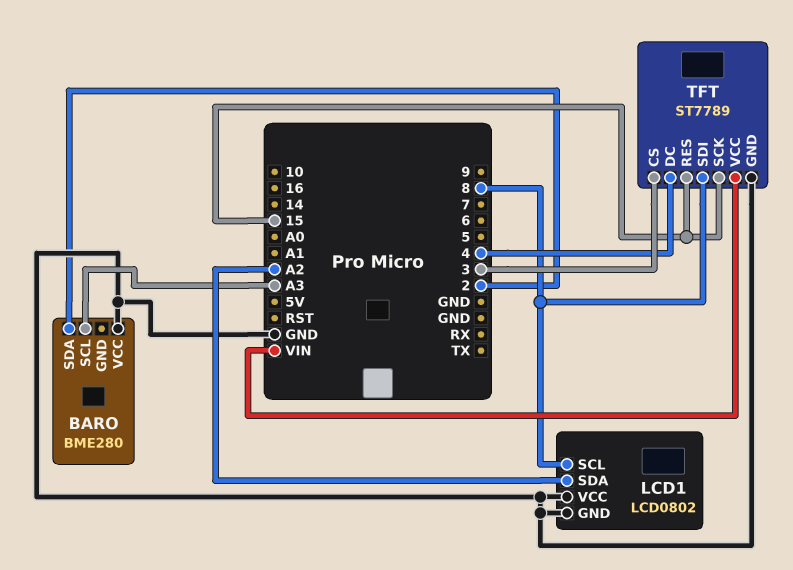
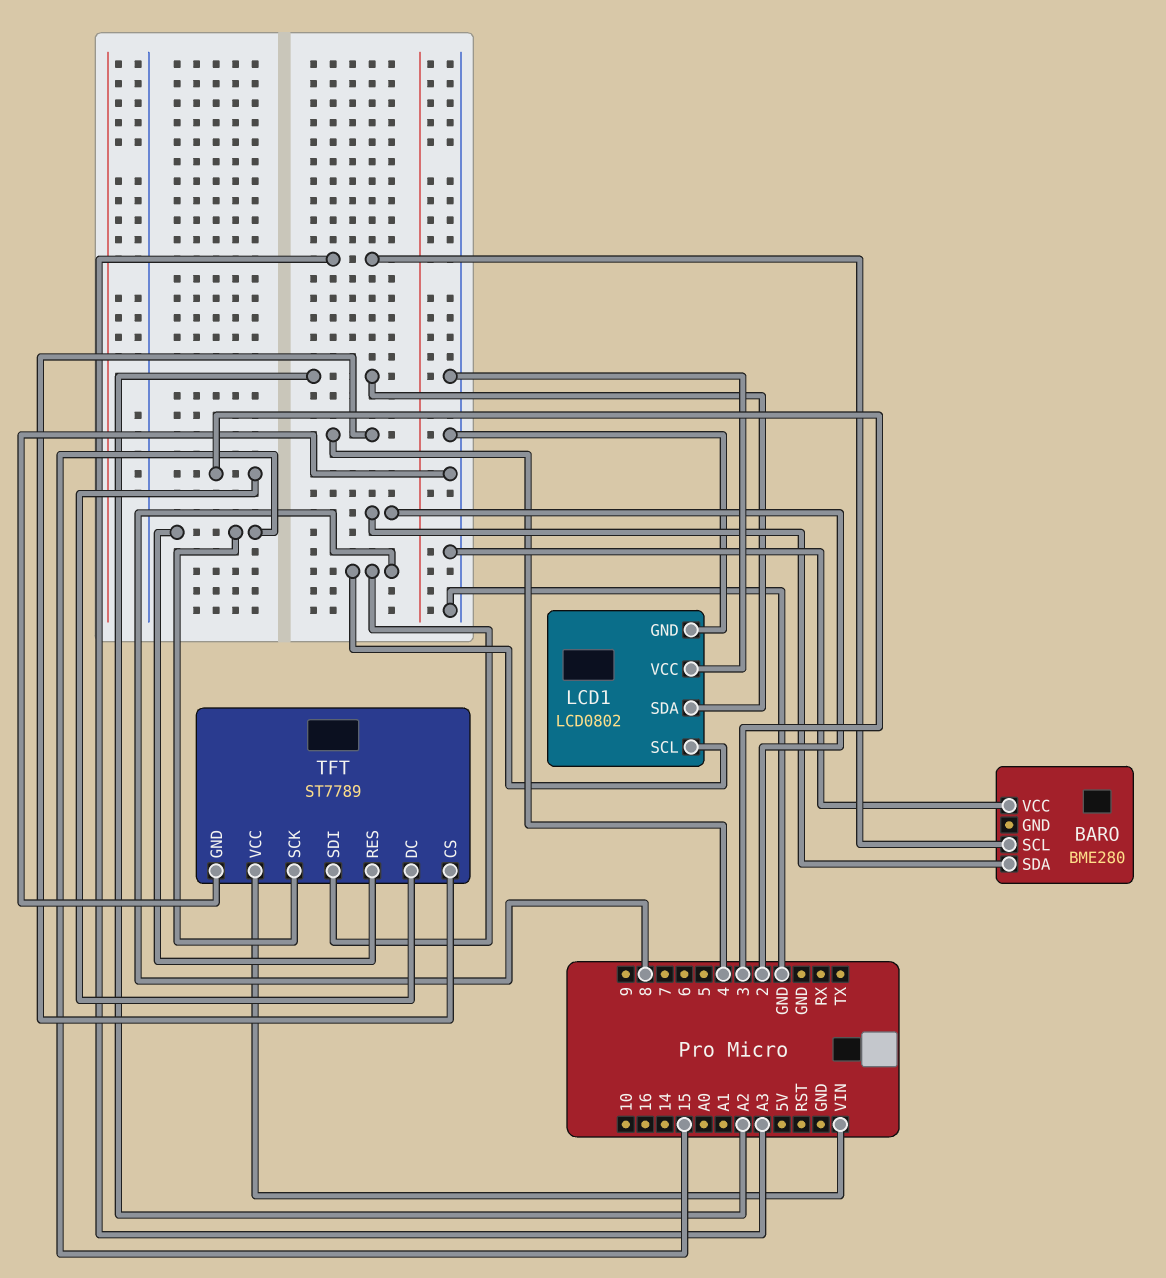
TFT pin CS: 3 -> 4
TFT pin DC: 4 -> 3

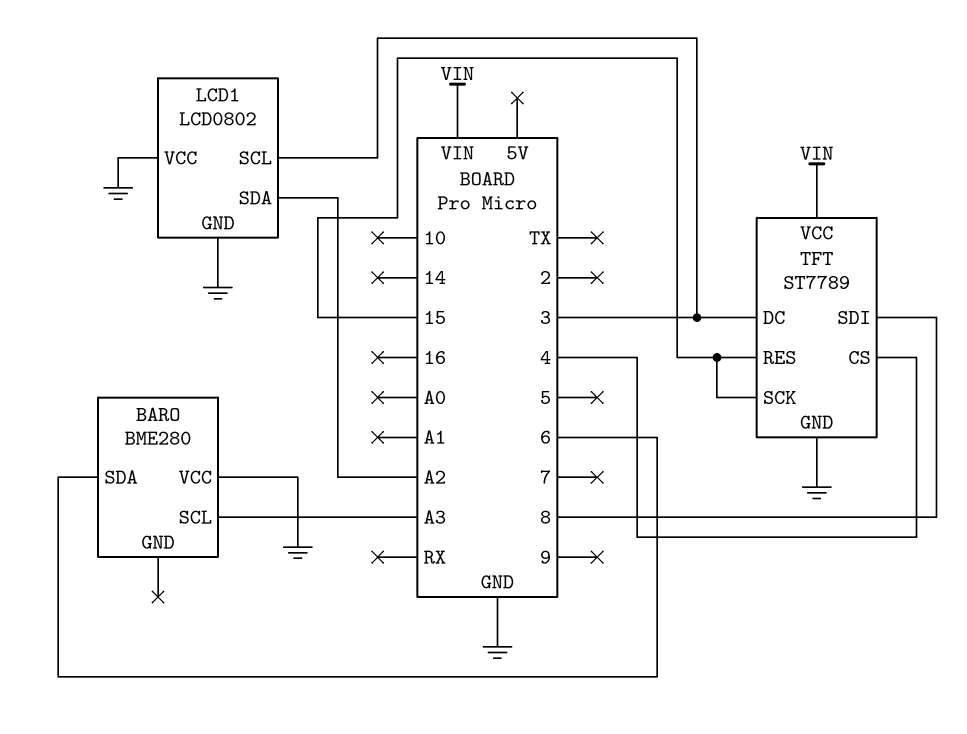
BARO pin SDA: 2 -> 6
LCD1 pin SCL: 8 -> 3

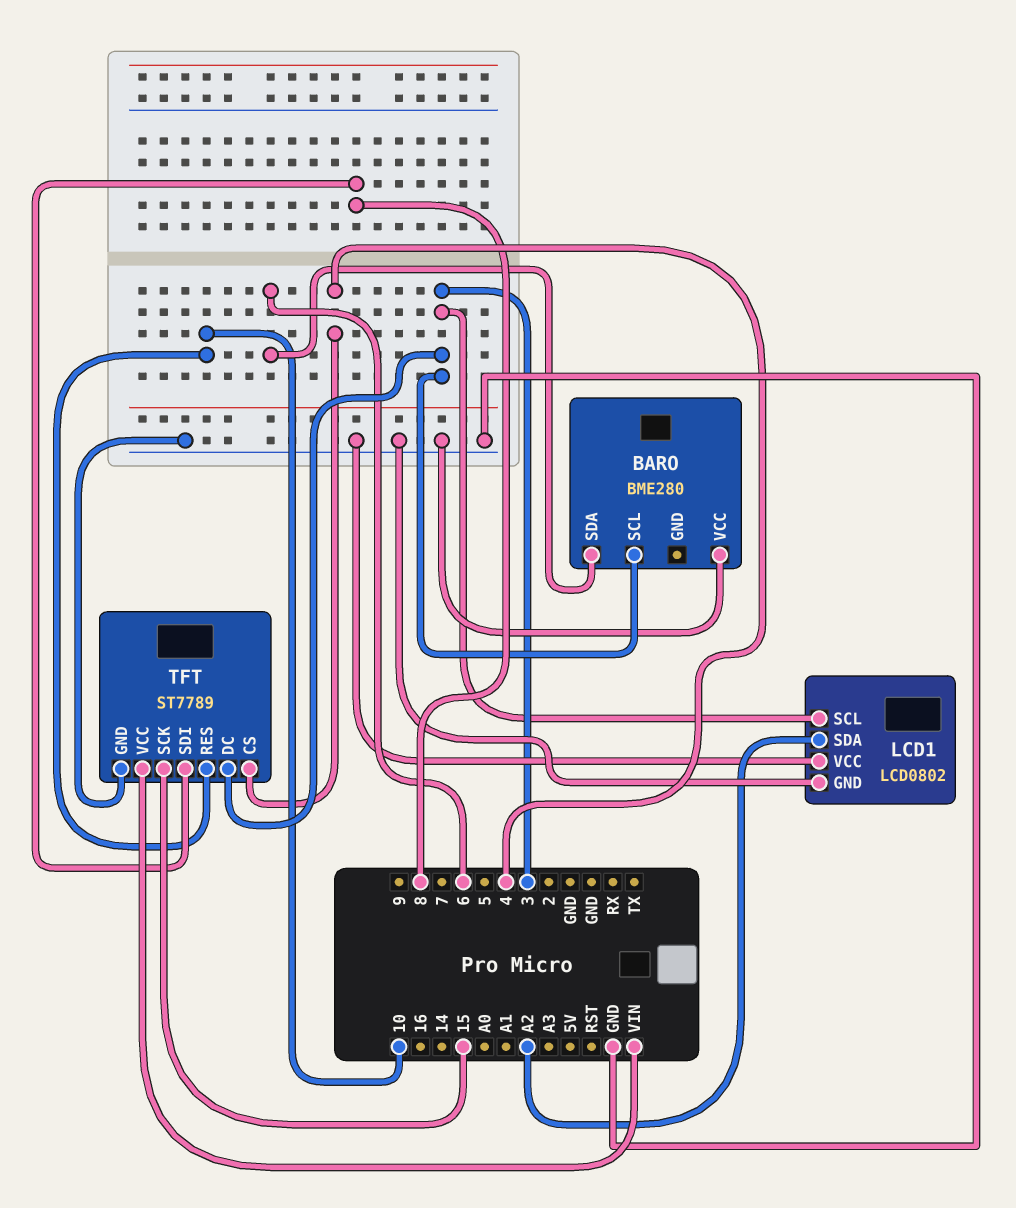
BARO pin SCL: A3 -> 3
TFT pin RES: 15 -> 10

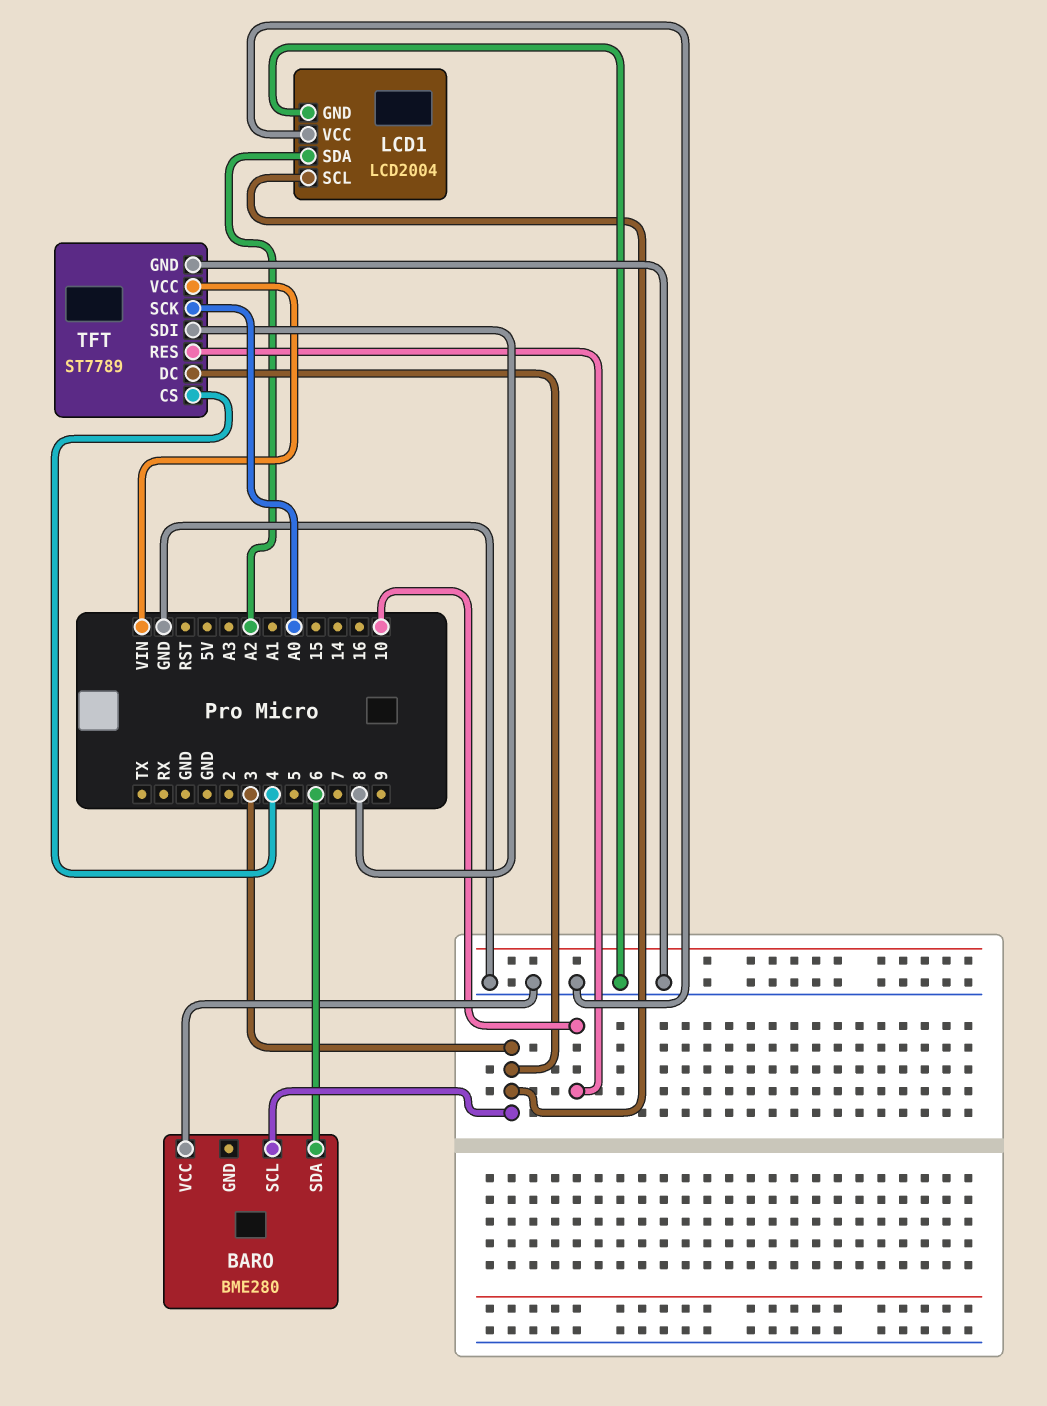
LCD1: LCD0802 -> LCD2004
TFT pin SCK: 15 -> A0

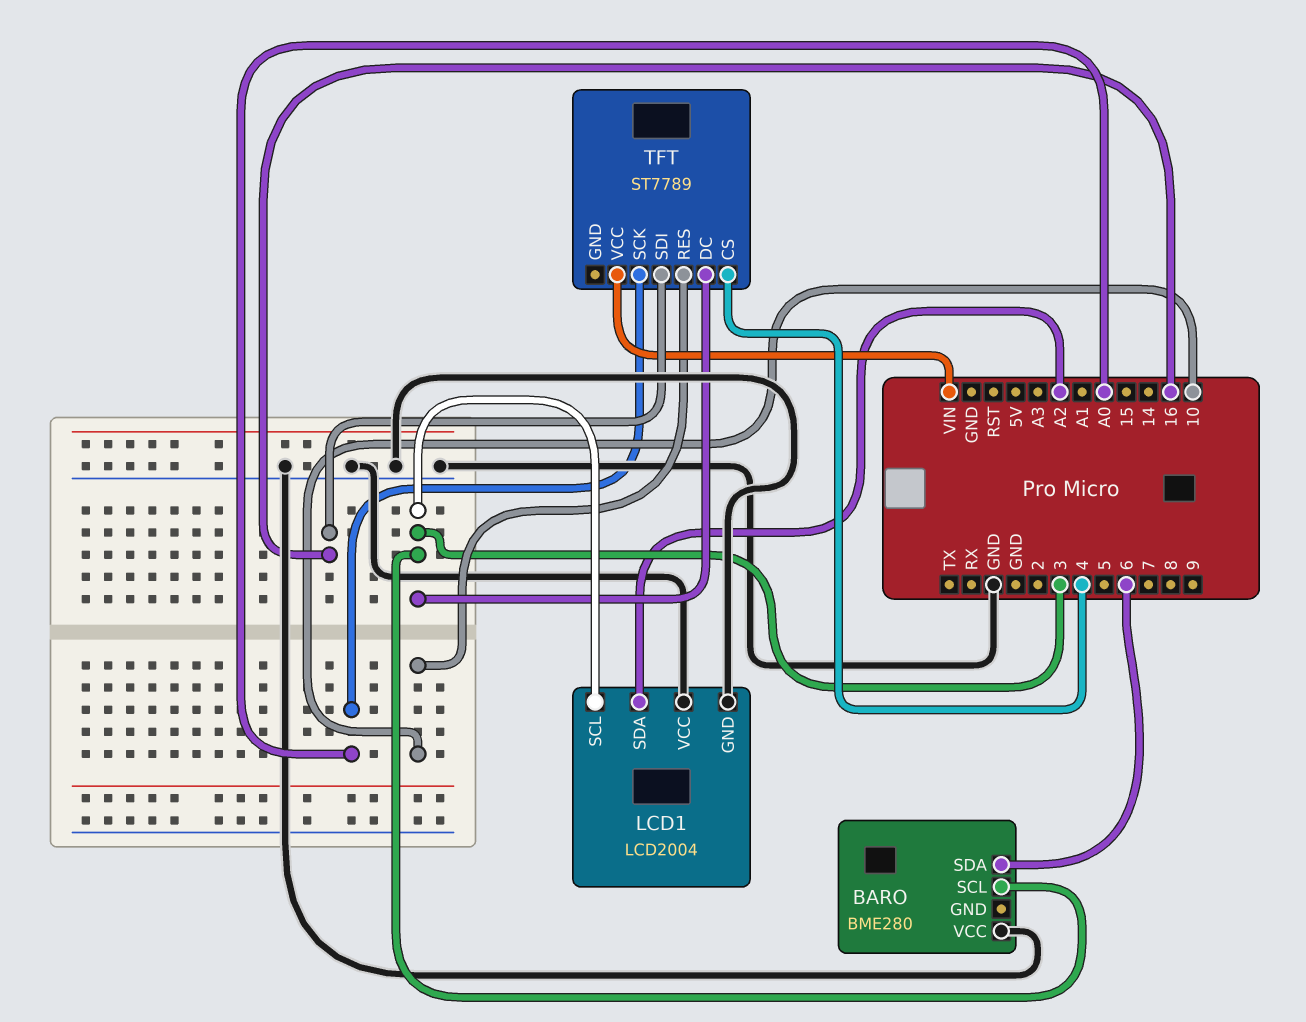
TFT pin GND: GND -> none
TFT pin SDI: 8 -> 16

